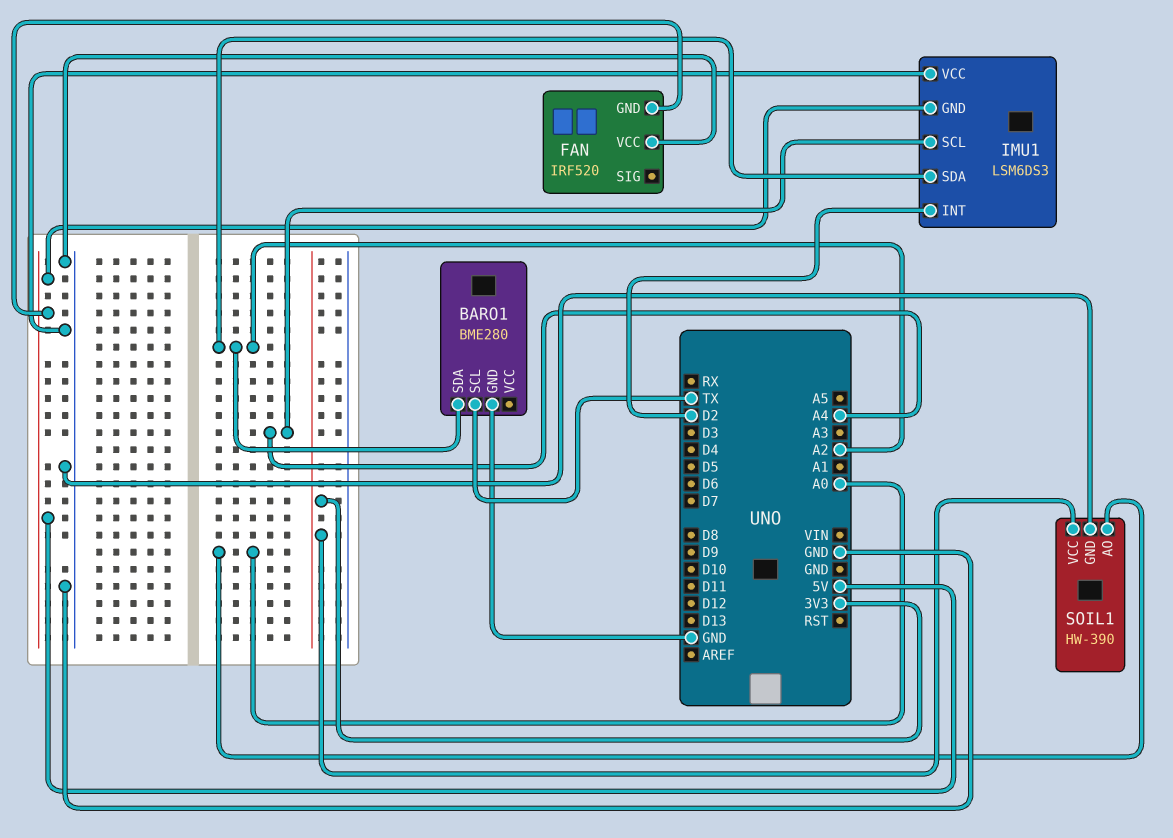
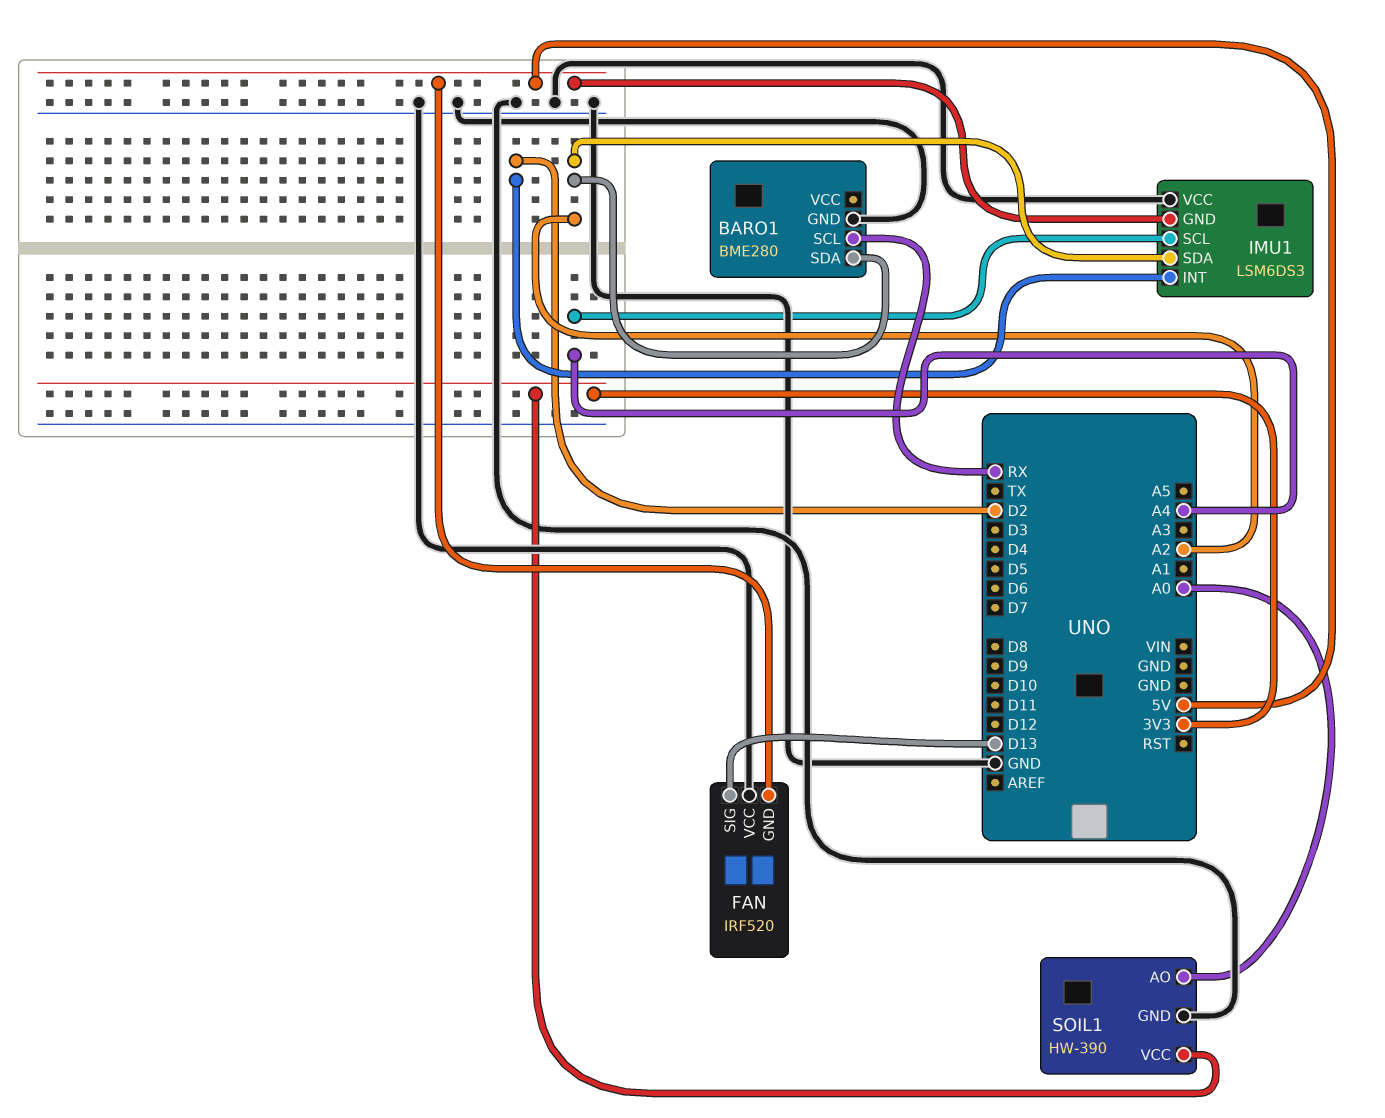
BARO1 pin SCL: TX -> RX
FAN pin SIG: none -> D13

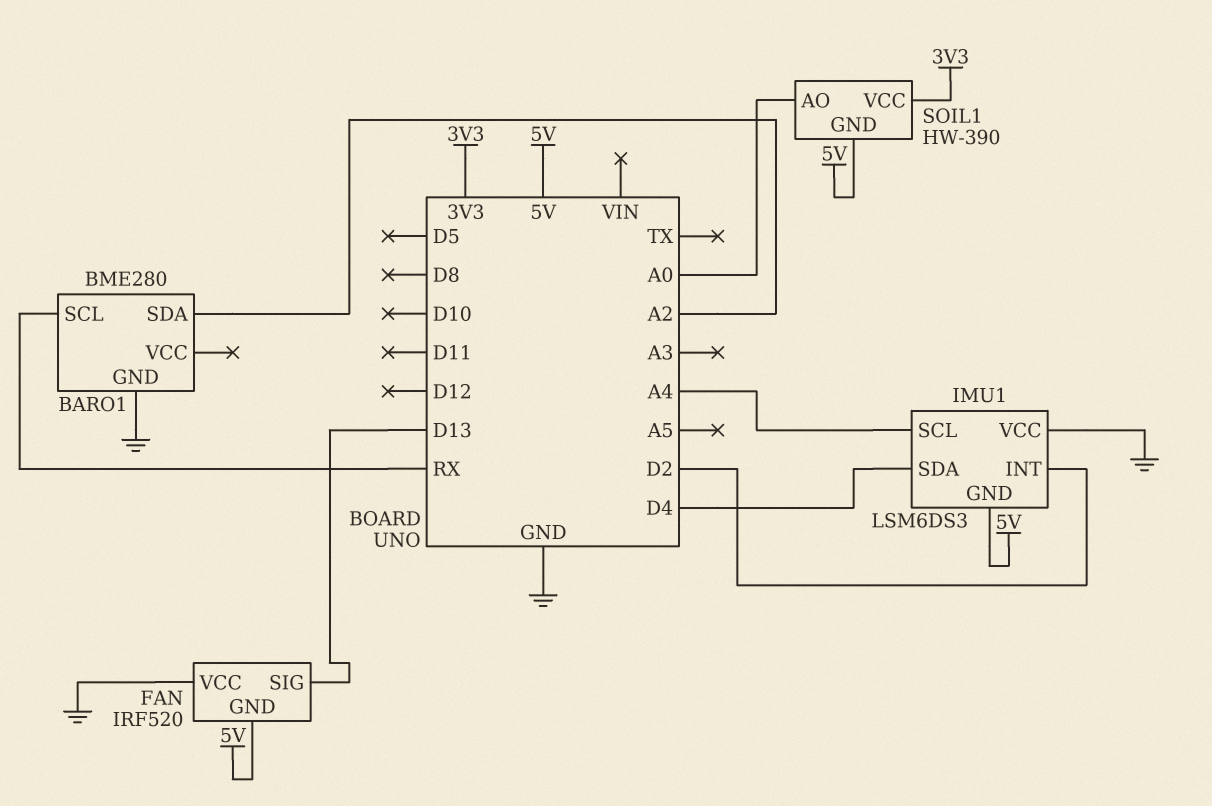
IMU1 pin SDA: A2 -> D4
SOIL1 pin GND: GND -> 5V

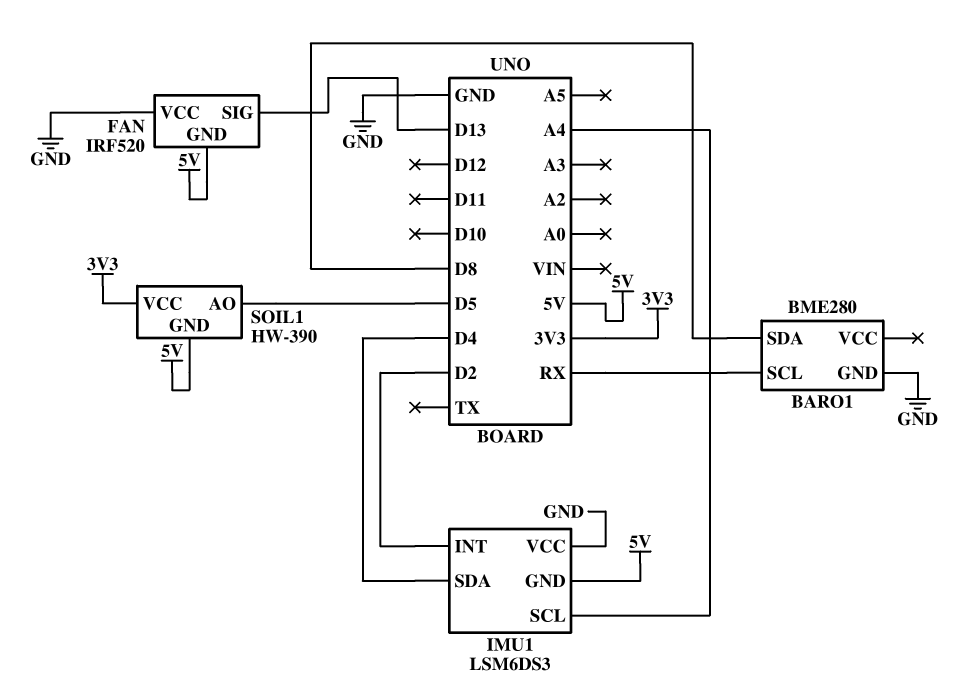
BARO1 pin SDA: A2 -> D8
SOIL1 pin AO: A0 -> D5

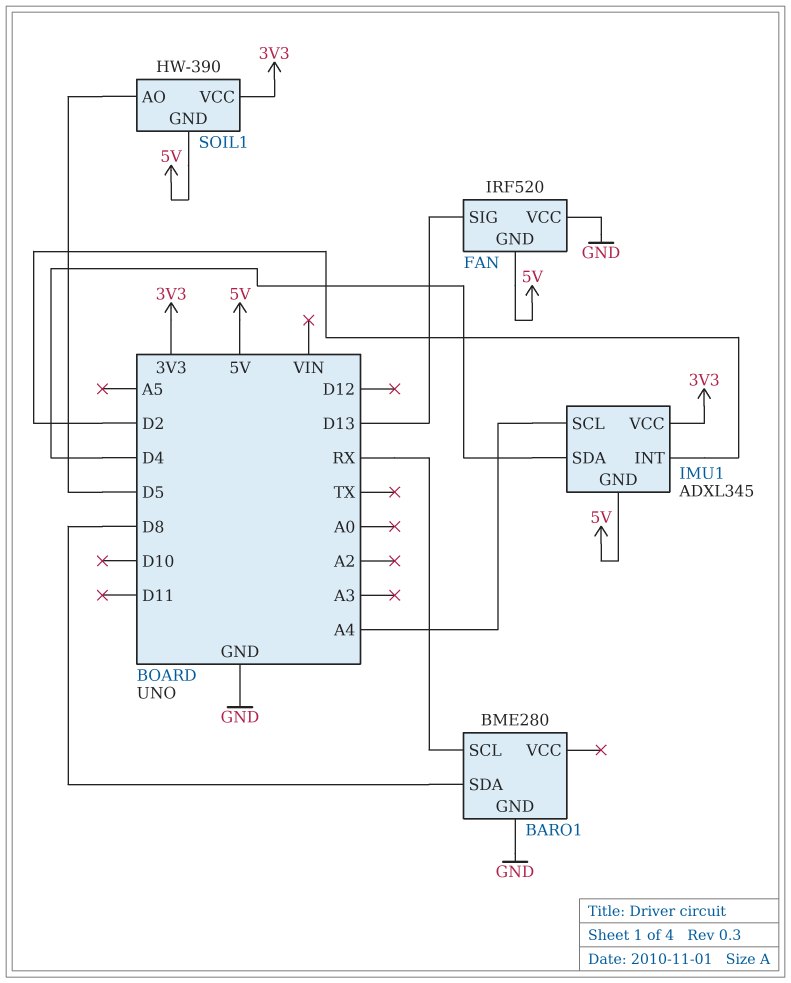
IMU1: LSM6DS3 -> ADXL345
IMU1 pin VCC: GND -> 3V3

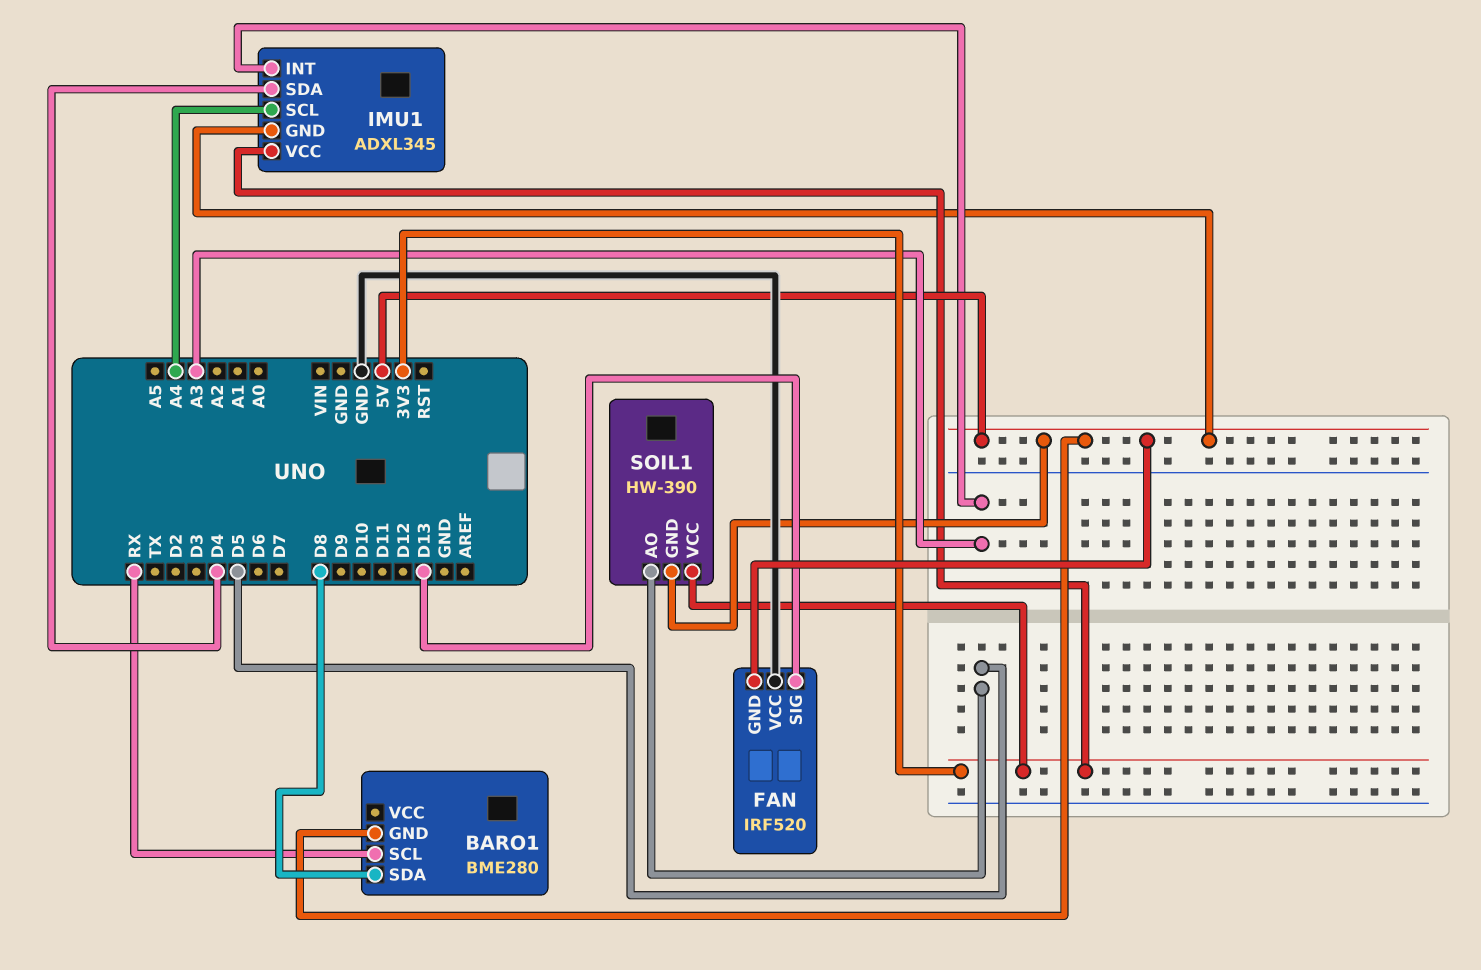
BARO1 pin GND: GND -> 5V
IMU1 pin INT: D2 -> A3

